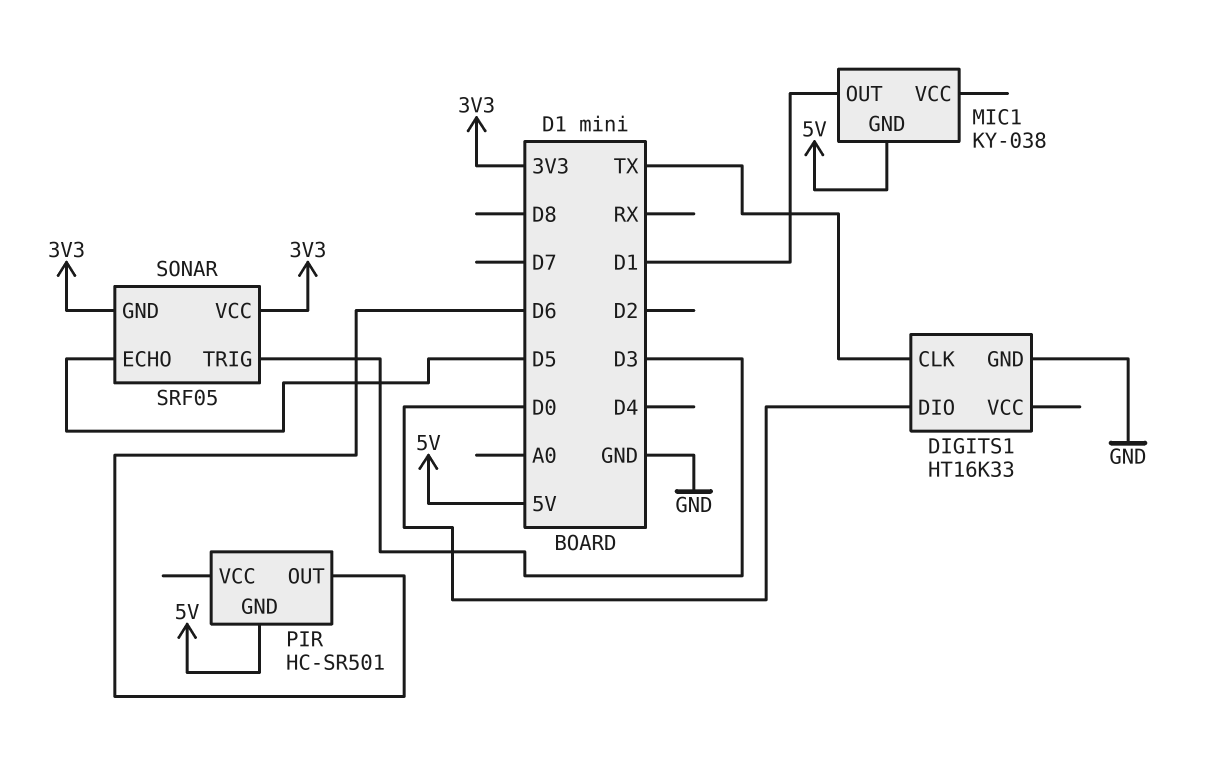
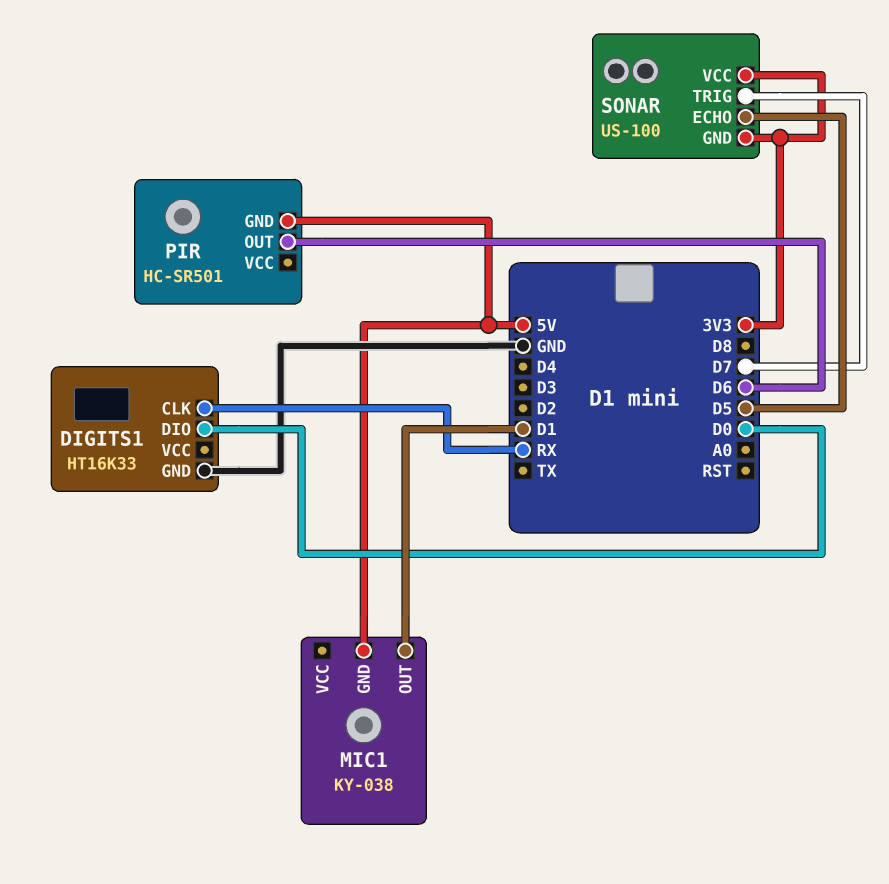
DIGITS1 pin CLK: TX -> RX
SONAR: SRF05 -> US-100
SONAR pin TRIG: D3 -> D7

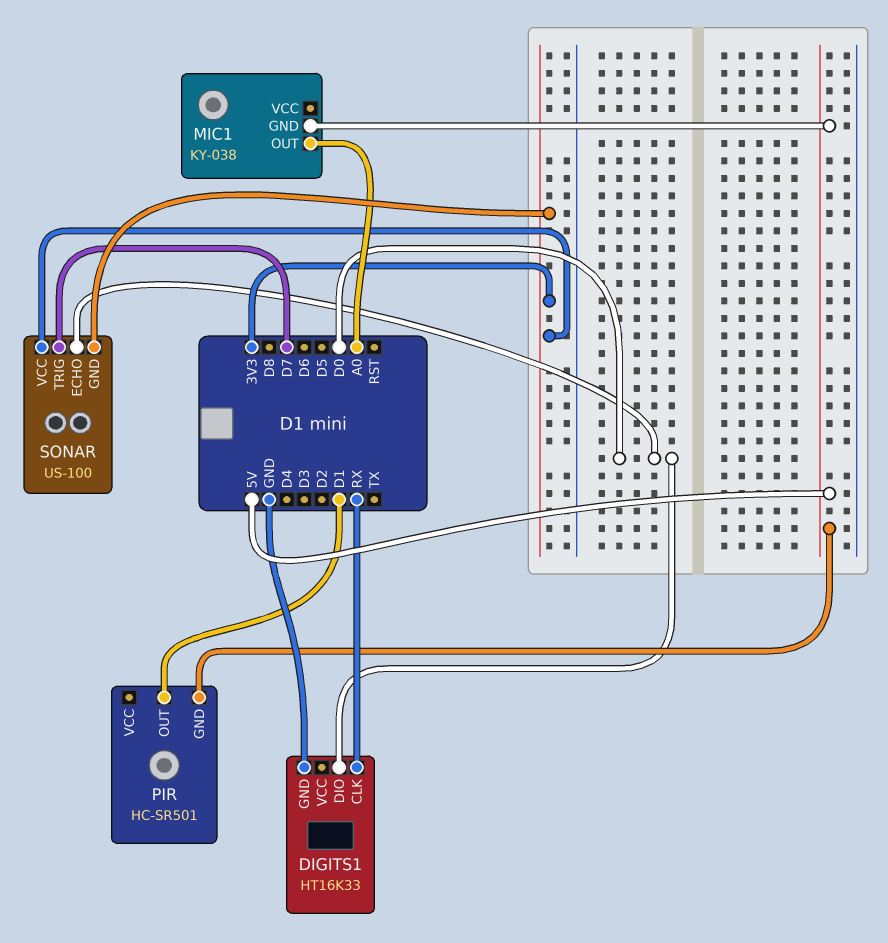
MIC1 pin OUT: D1 -> A0
PIR pin OUT: D6 -> D1
SONAR pin ECHO: D5 -> D0

